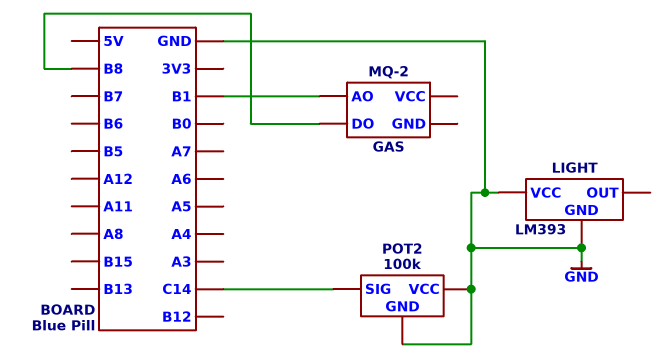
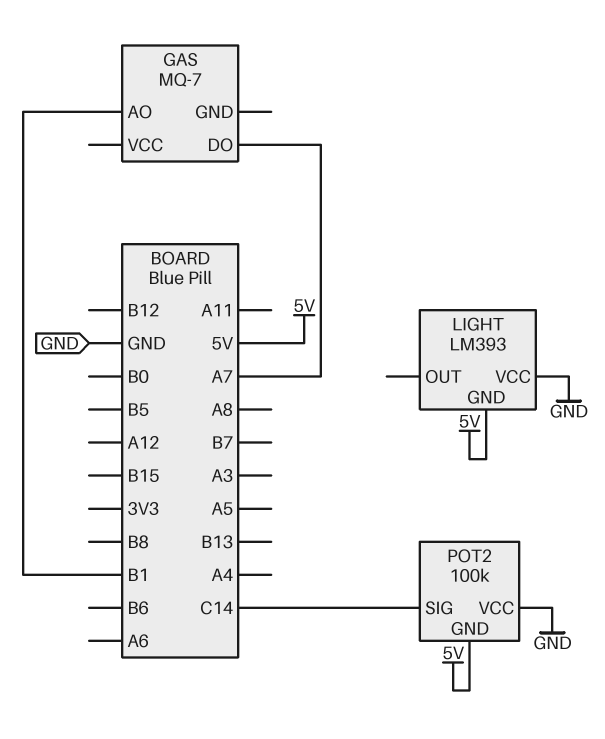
GAS: MQ-2 -> MQ-7
GAS pin DO: B8 -> A7
LIGHT pin GND: GND -> 5V
POT2 pin GND: GND -> 5V

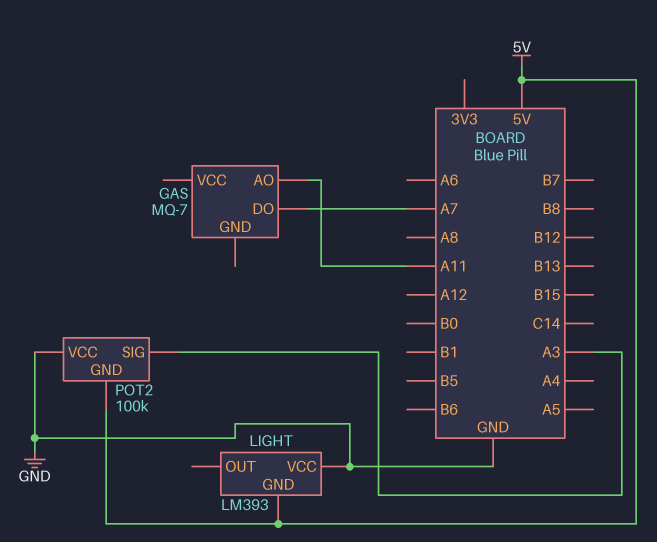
GAS pin AO: B1 -> A11
POT2 pin SIG: C14 -> A3

